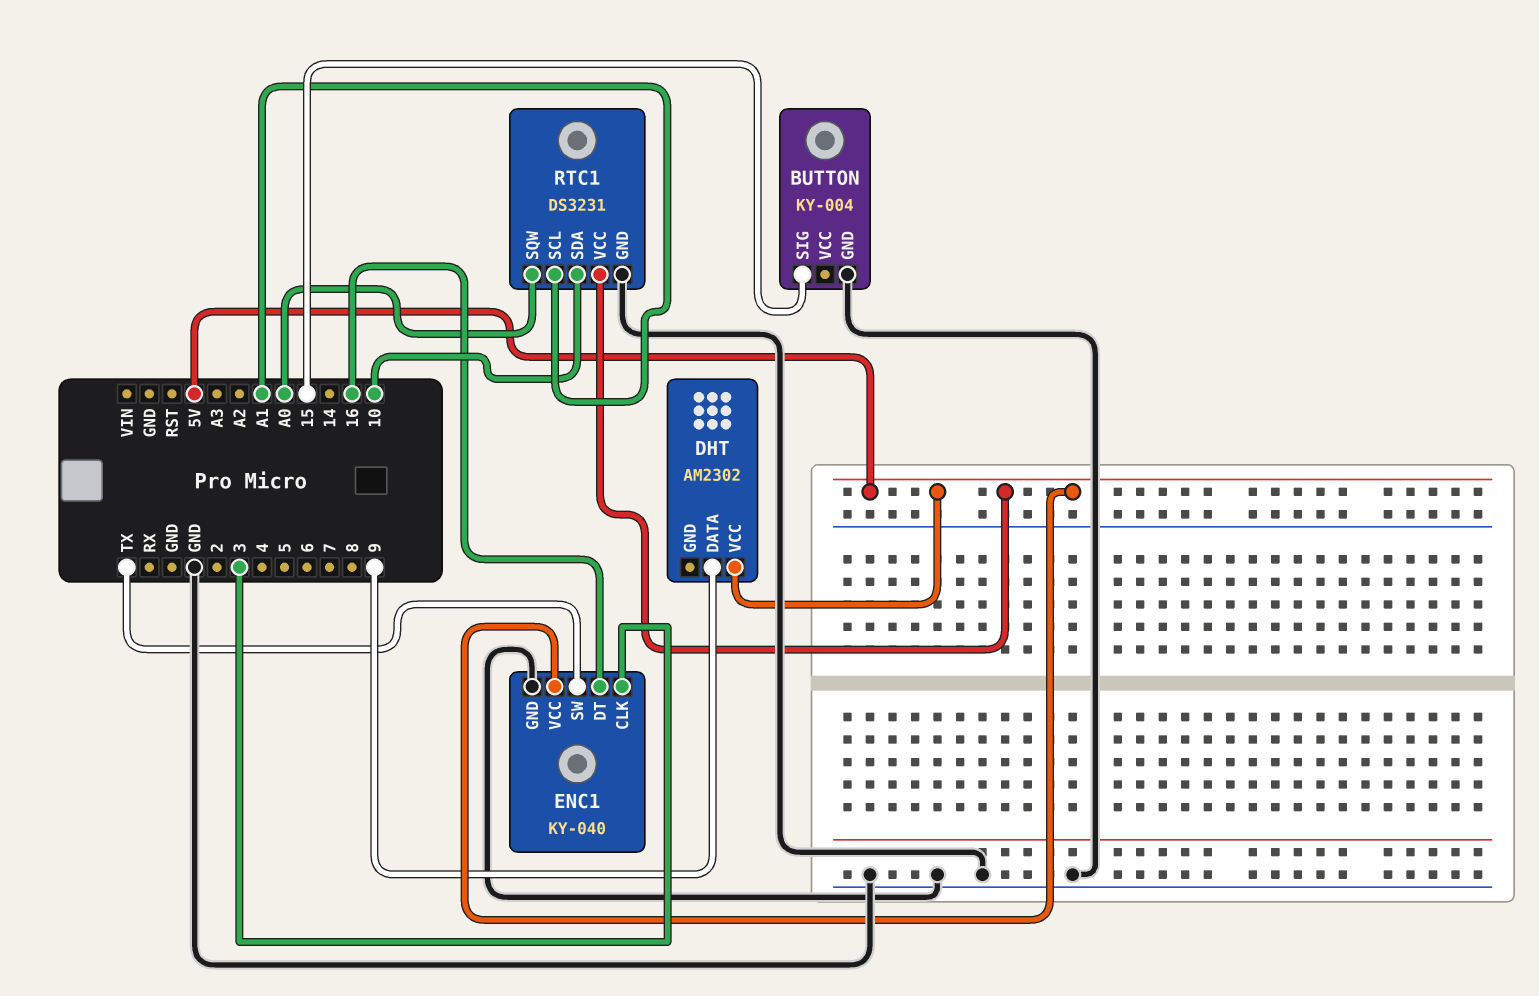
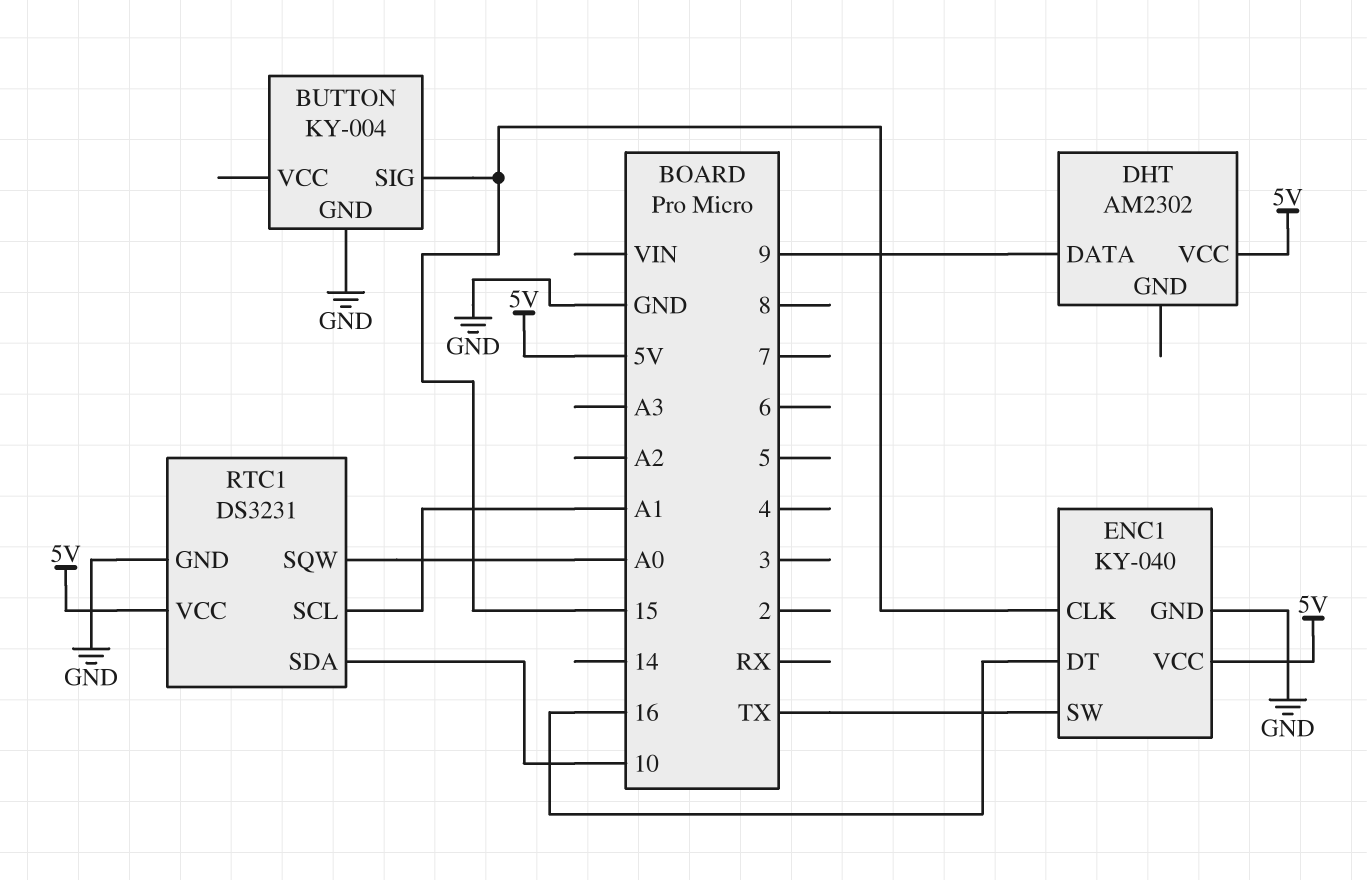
ENC1 pin CLK: 3 -> 15

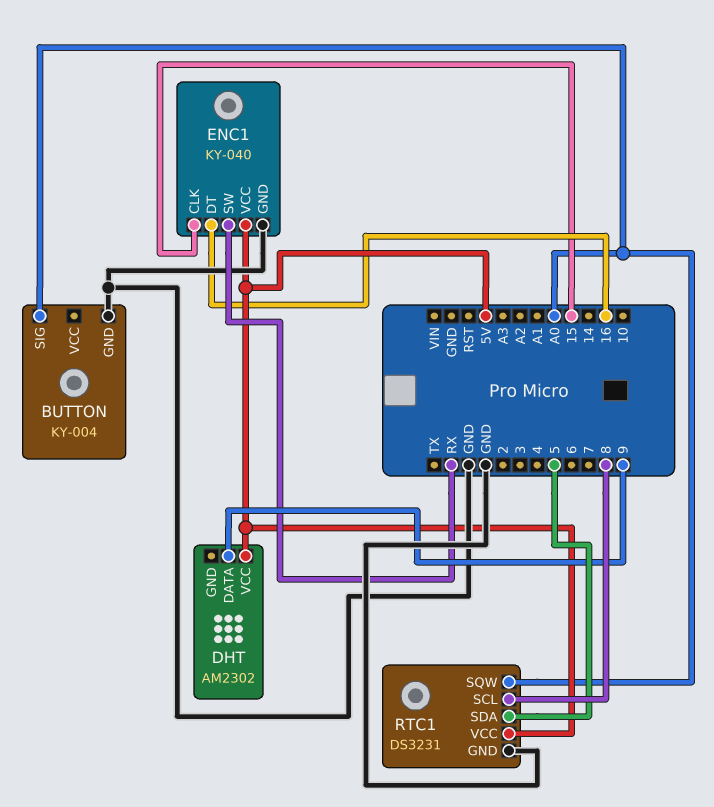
BUTTON pin SIG: 15 -> A0
ENC1 pin SW: TX -> RX
RTC1 pin SCL: A1 -> 8
RTC1 pin SDA: 10 -> 5

